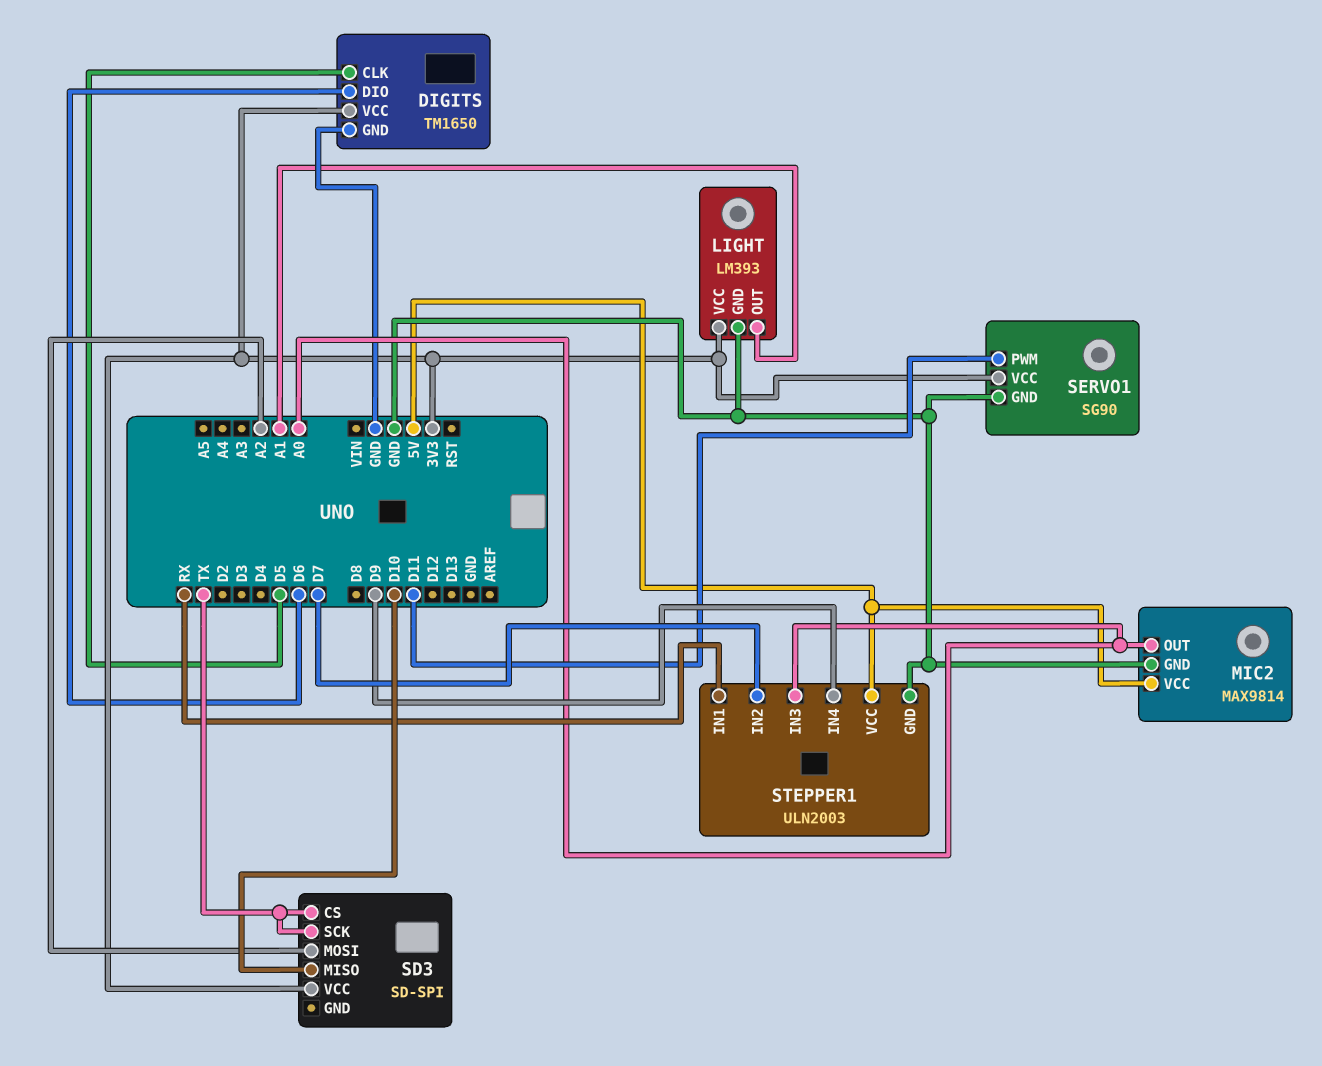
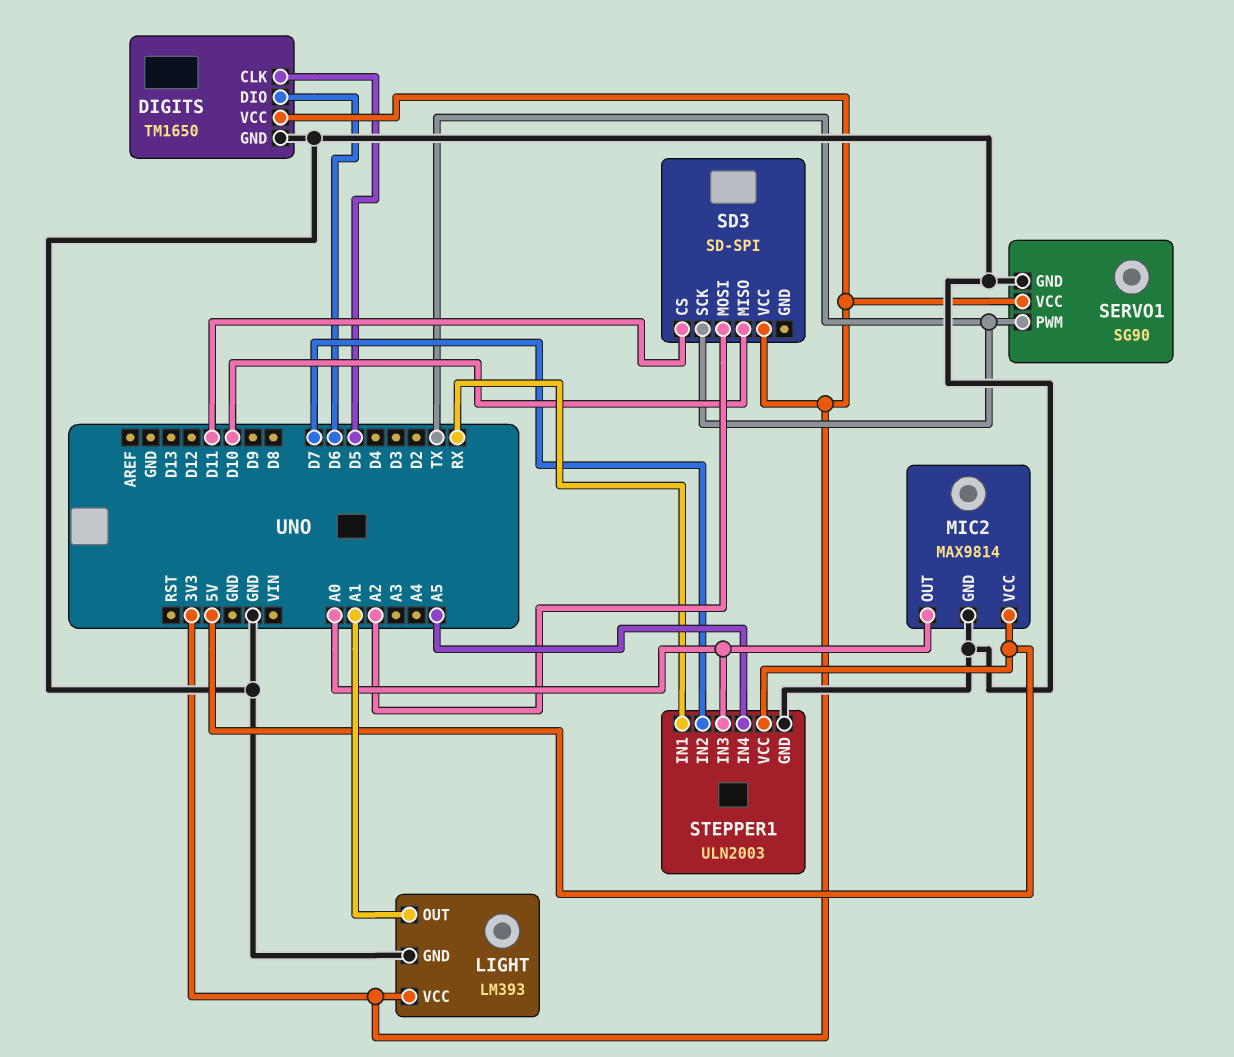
SD3 pin CS: TX -> D11
SERVO1 pin PWM: D11 -> TX
STEPPER1 pin IN4: D9 -> A5

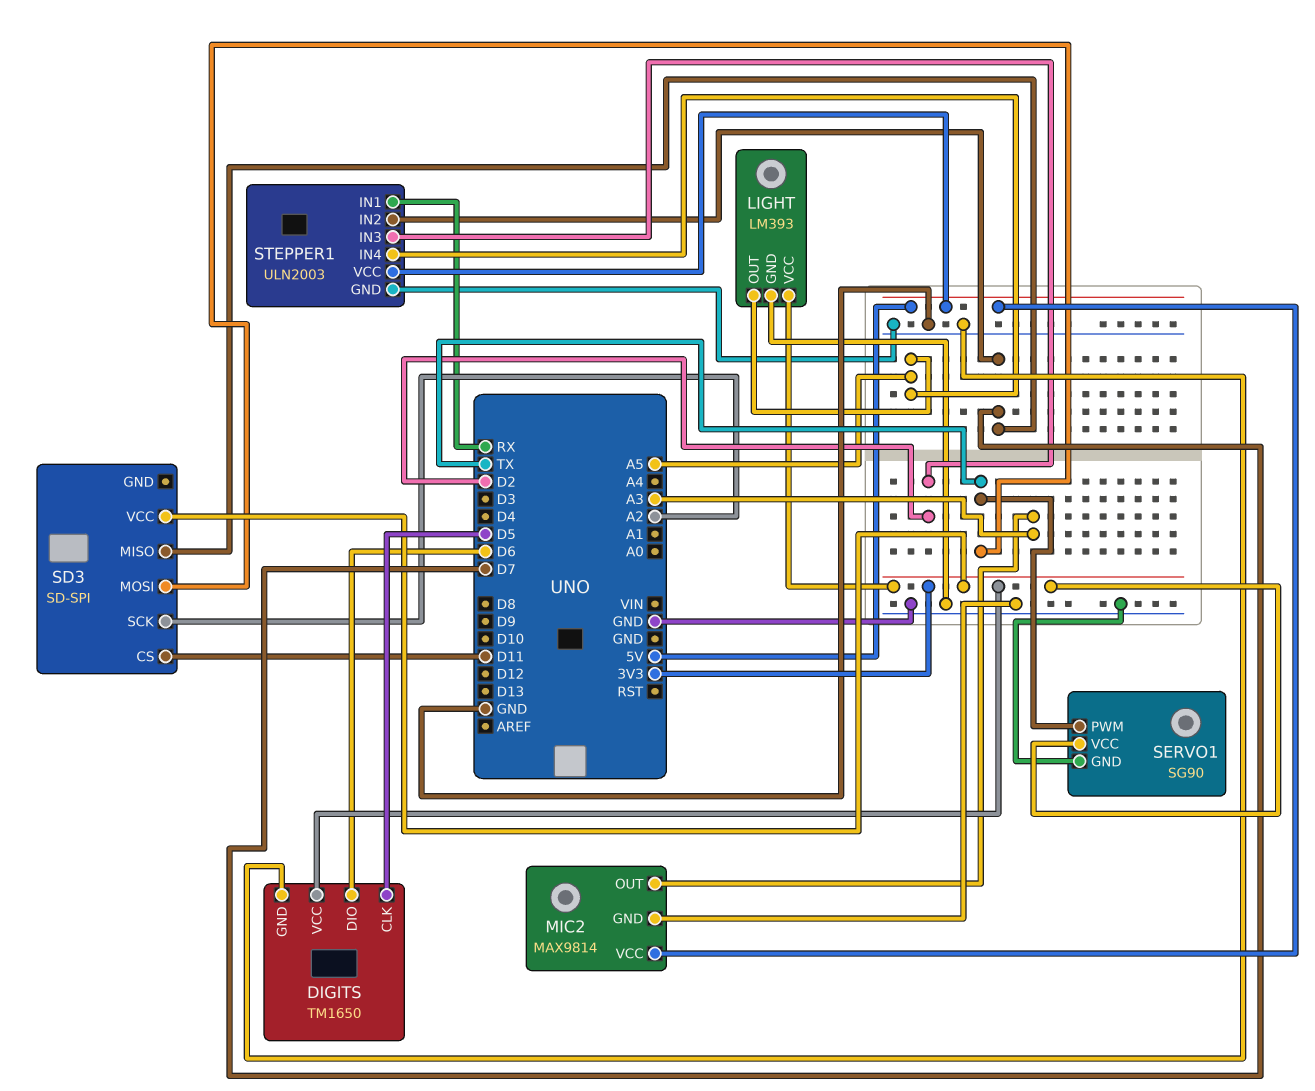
LIGHT pin OUT: A1 -> A5
MIC2 pin OUT: A0 -> A3
SD3 pin MISO: D10 -> D7
SD3 pin MOSI: A2 -> TX
SD3 pin SCK: TX -> A2
STEPPER1 pin IN3: A0 -> D2

